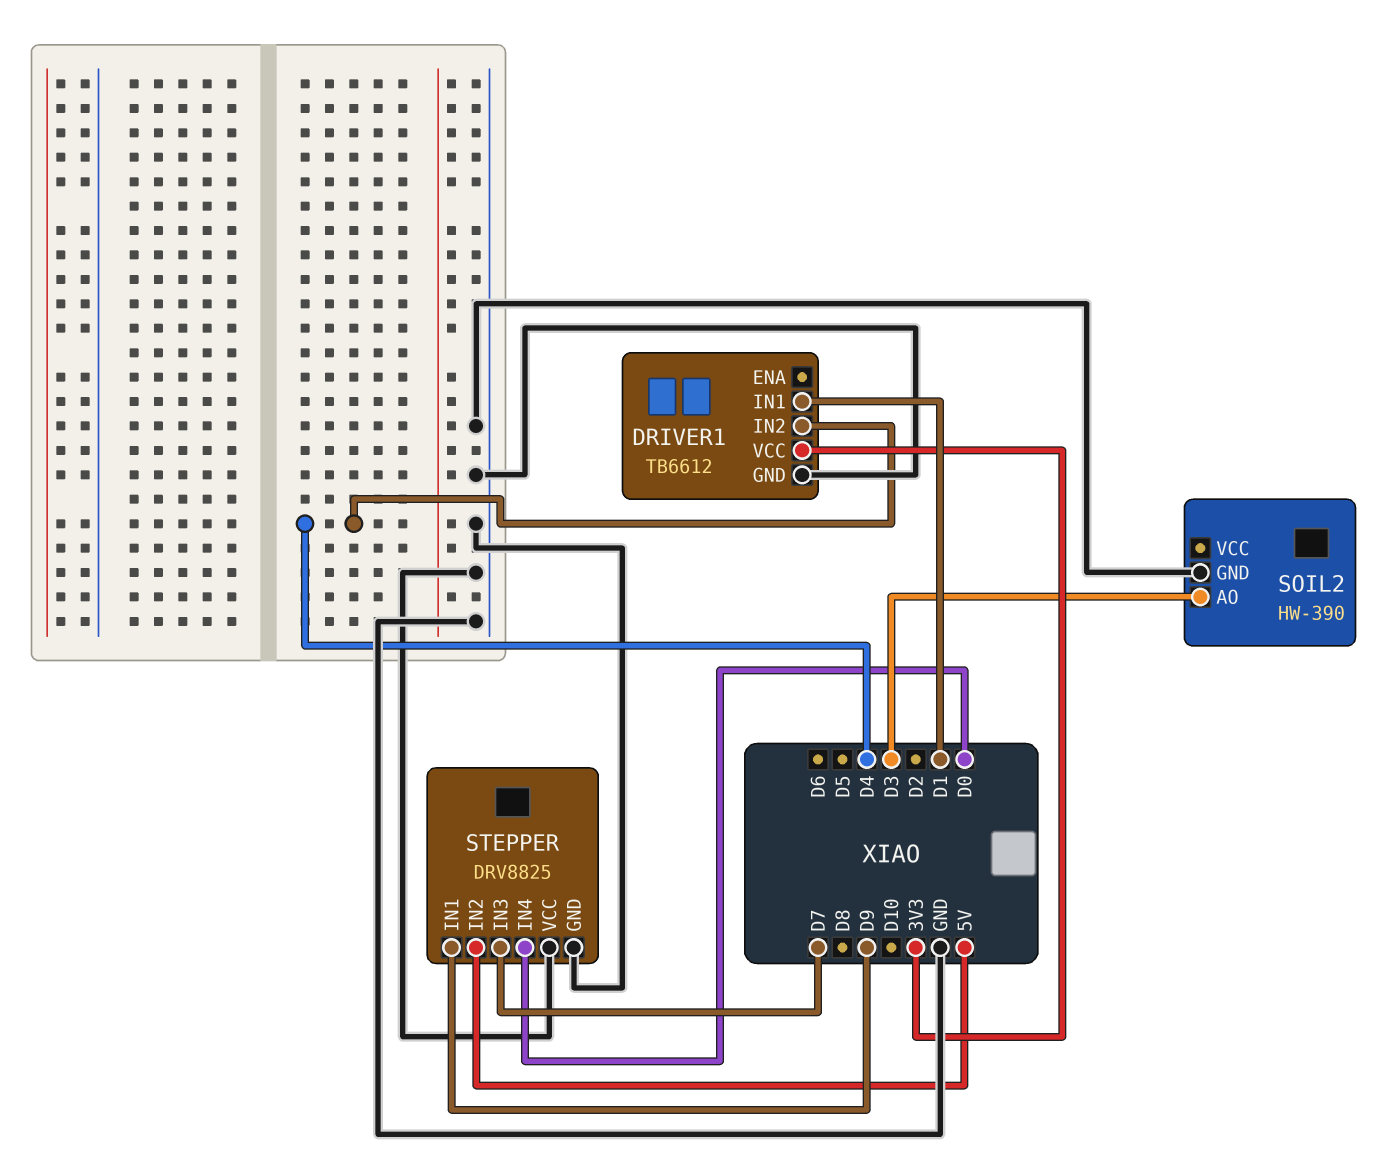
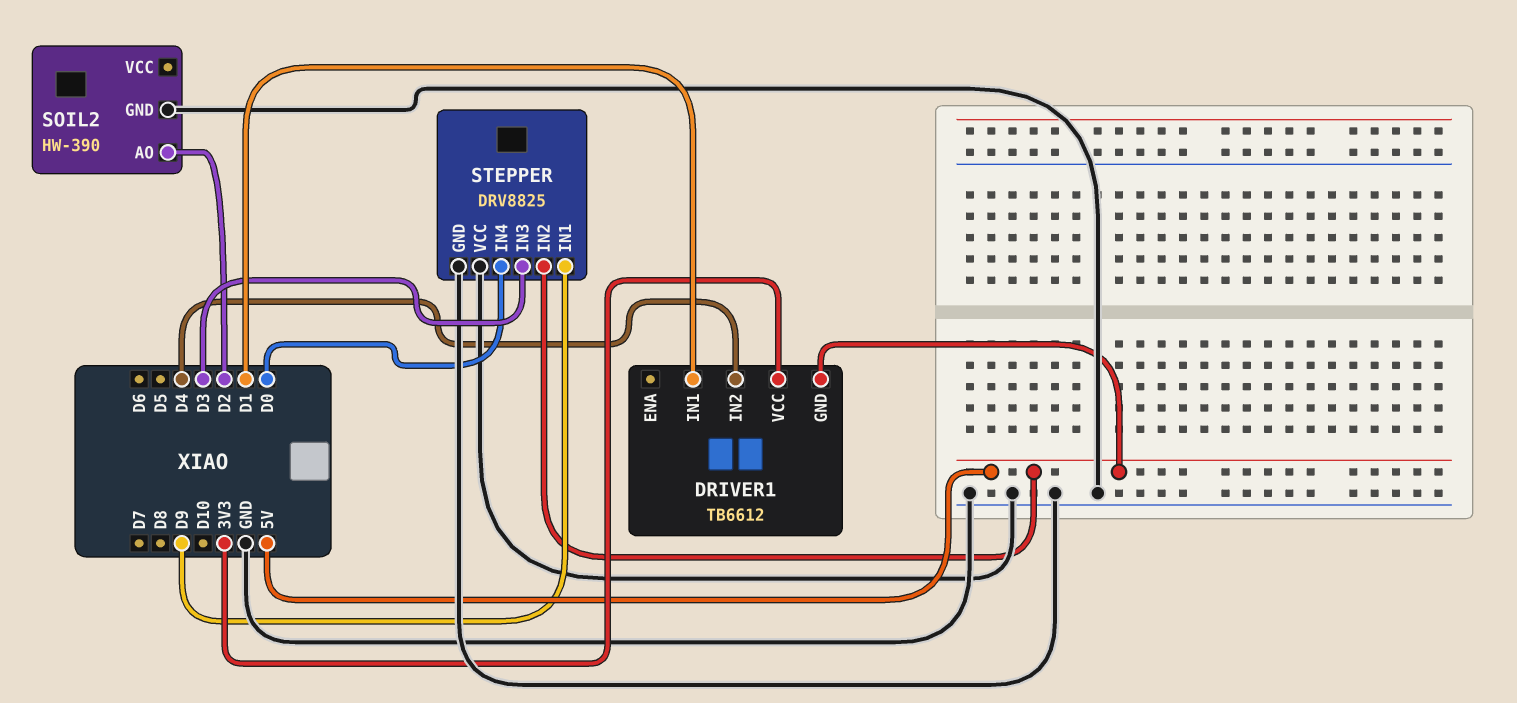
DRIVER1 pin GND: GND -> 5V
SOIL2 pin AO: D3 -> D2
STEPPER pin IN3: D7 -> D3

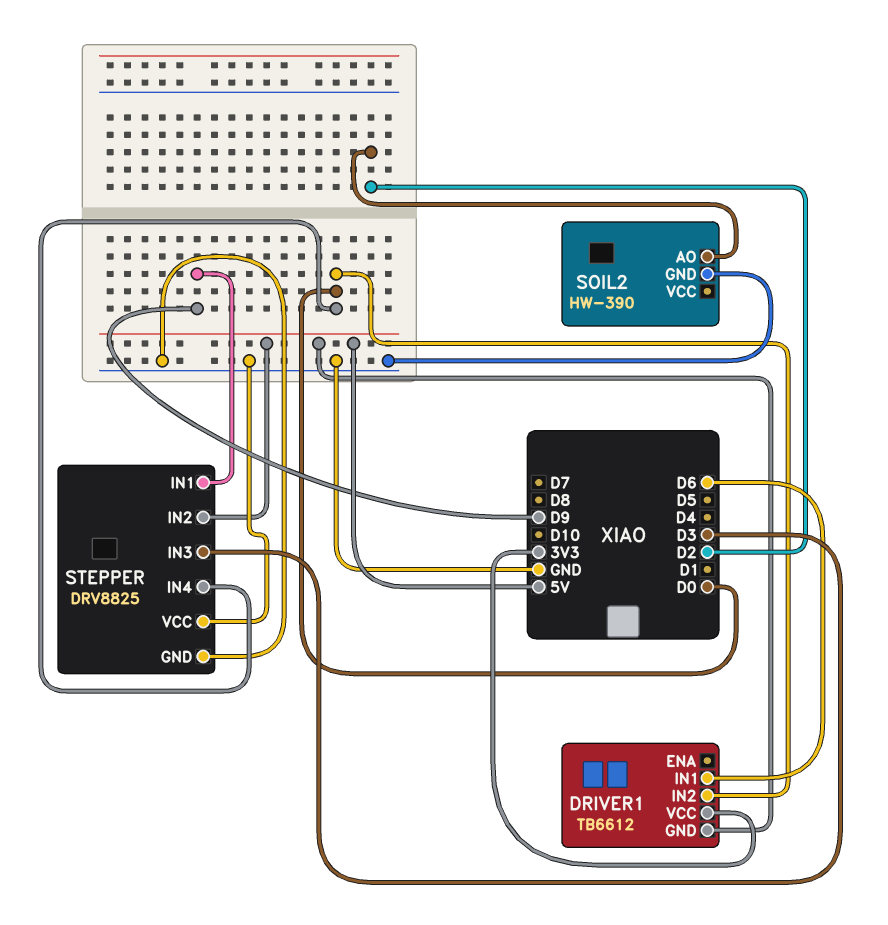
DRIVER1 pin IN1: D1 -> D6
DRIVER1 pin IN2: D4 -> D0

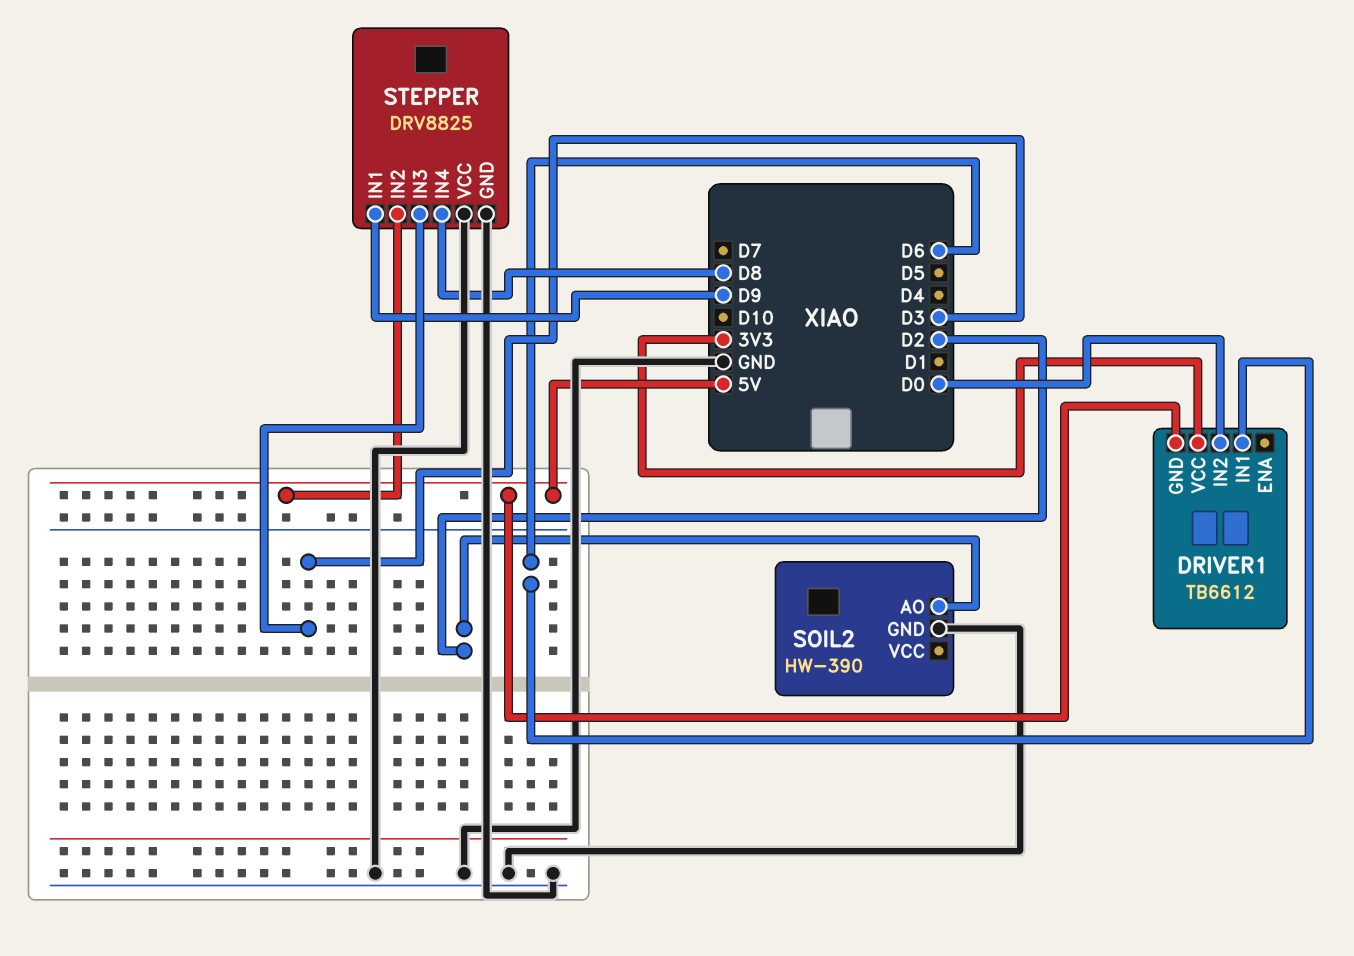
STEPPER pin IN4: D0 -> D8

